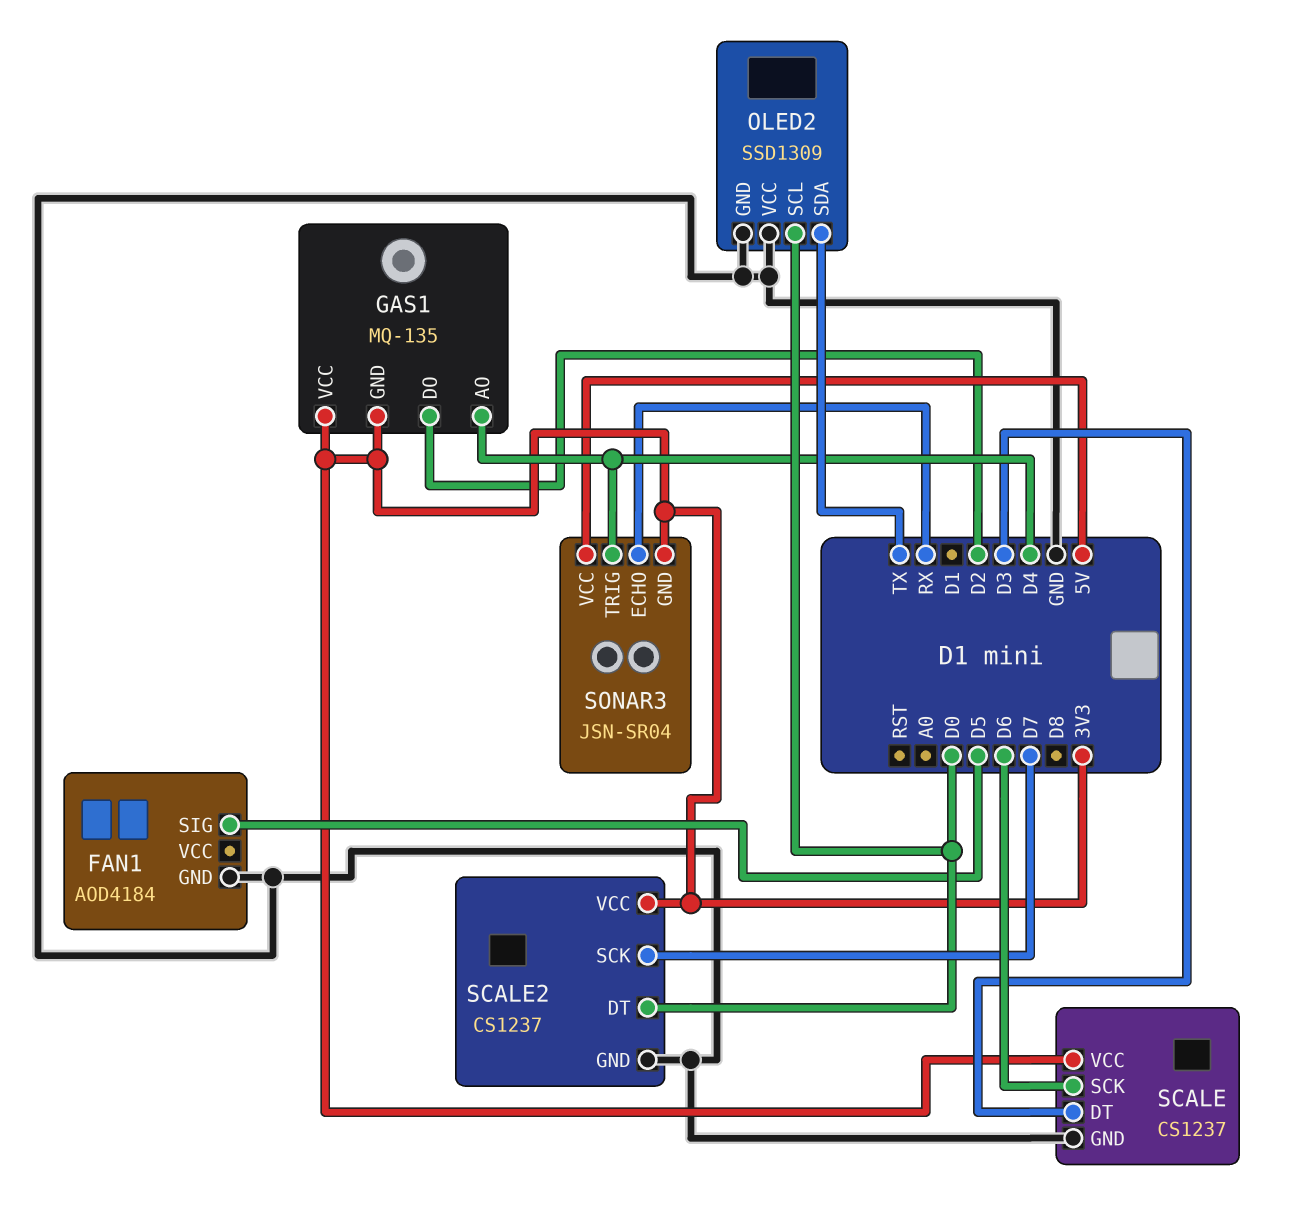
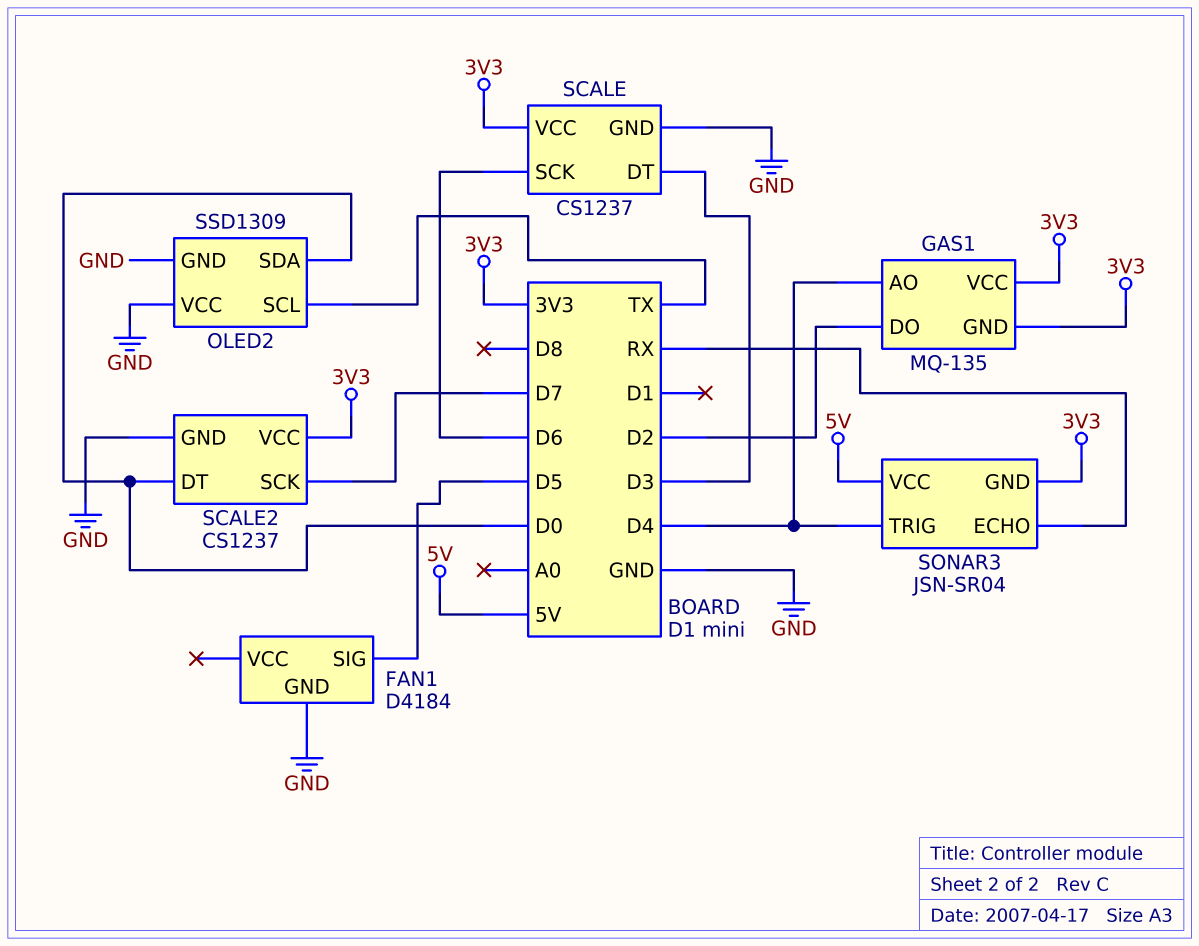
FAN1: AOD4184 -> D4184
OLED2 pin SCL: D0 -> TX
OLED2 pin SDA: TX -> D0

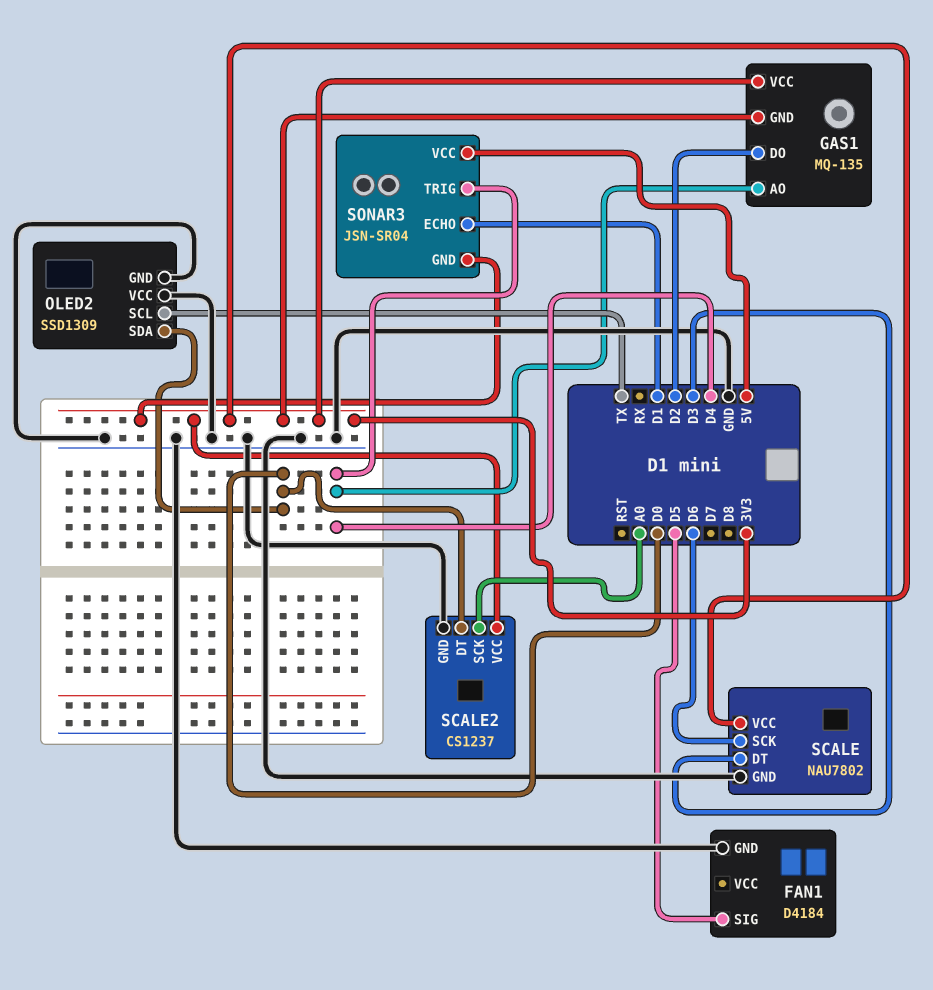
SCALE: CS1237 -> NAU7802
SCALE2 pin SCK: D7 -> A0
SONAR3 pin ECHO: RX -> D1

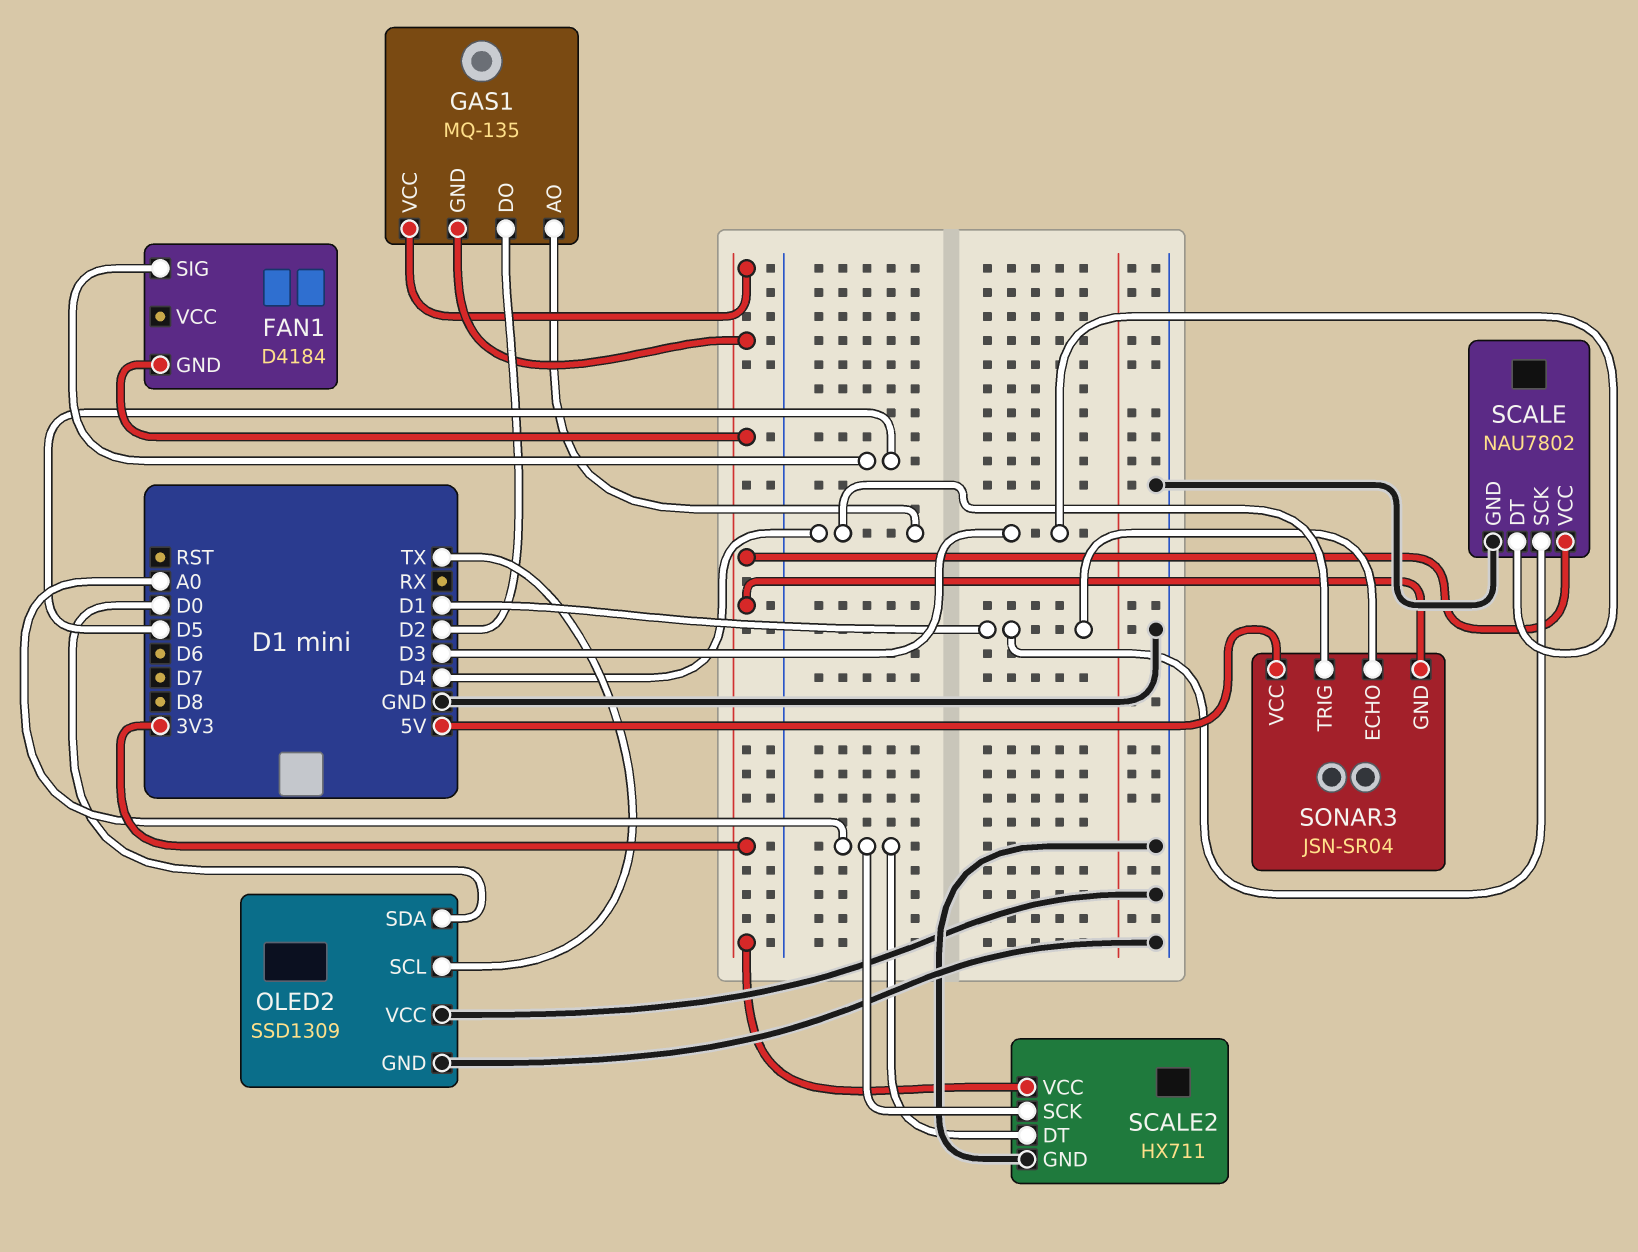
FAN1 pin GND: GND -> 3V3
SCALE pin SCK: D6 -> D1
SCALE2: CS1237 -> HX711
SCALE2 pin DT: D0 -> A0

